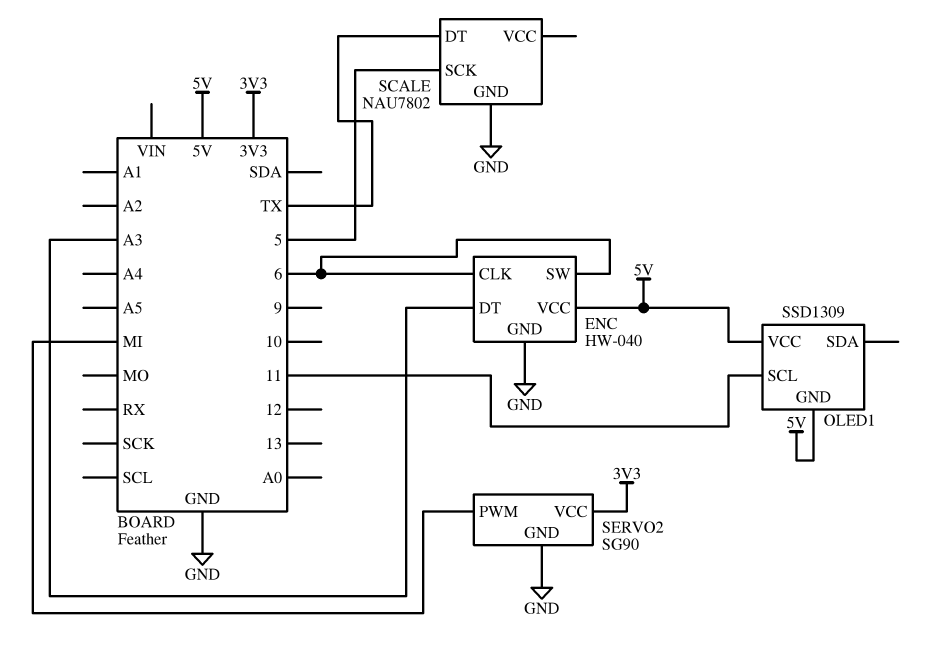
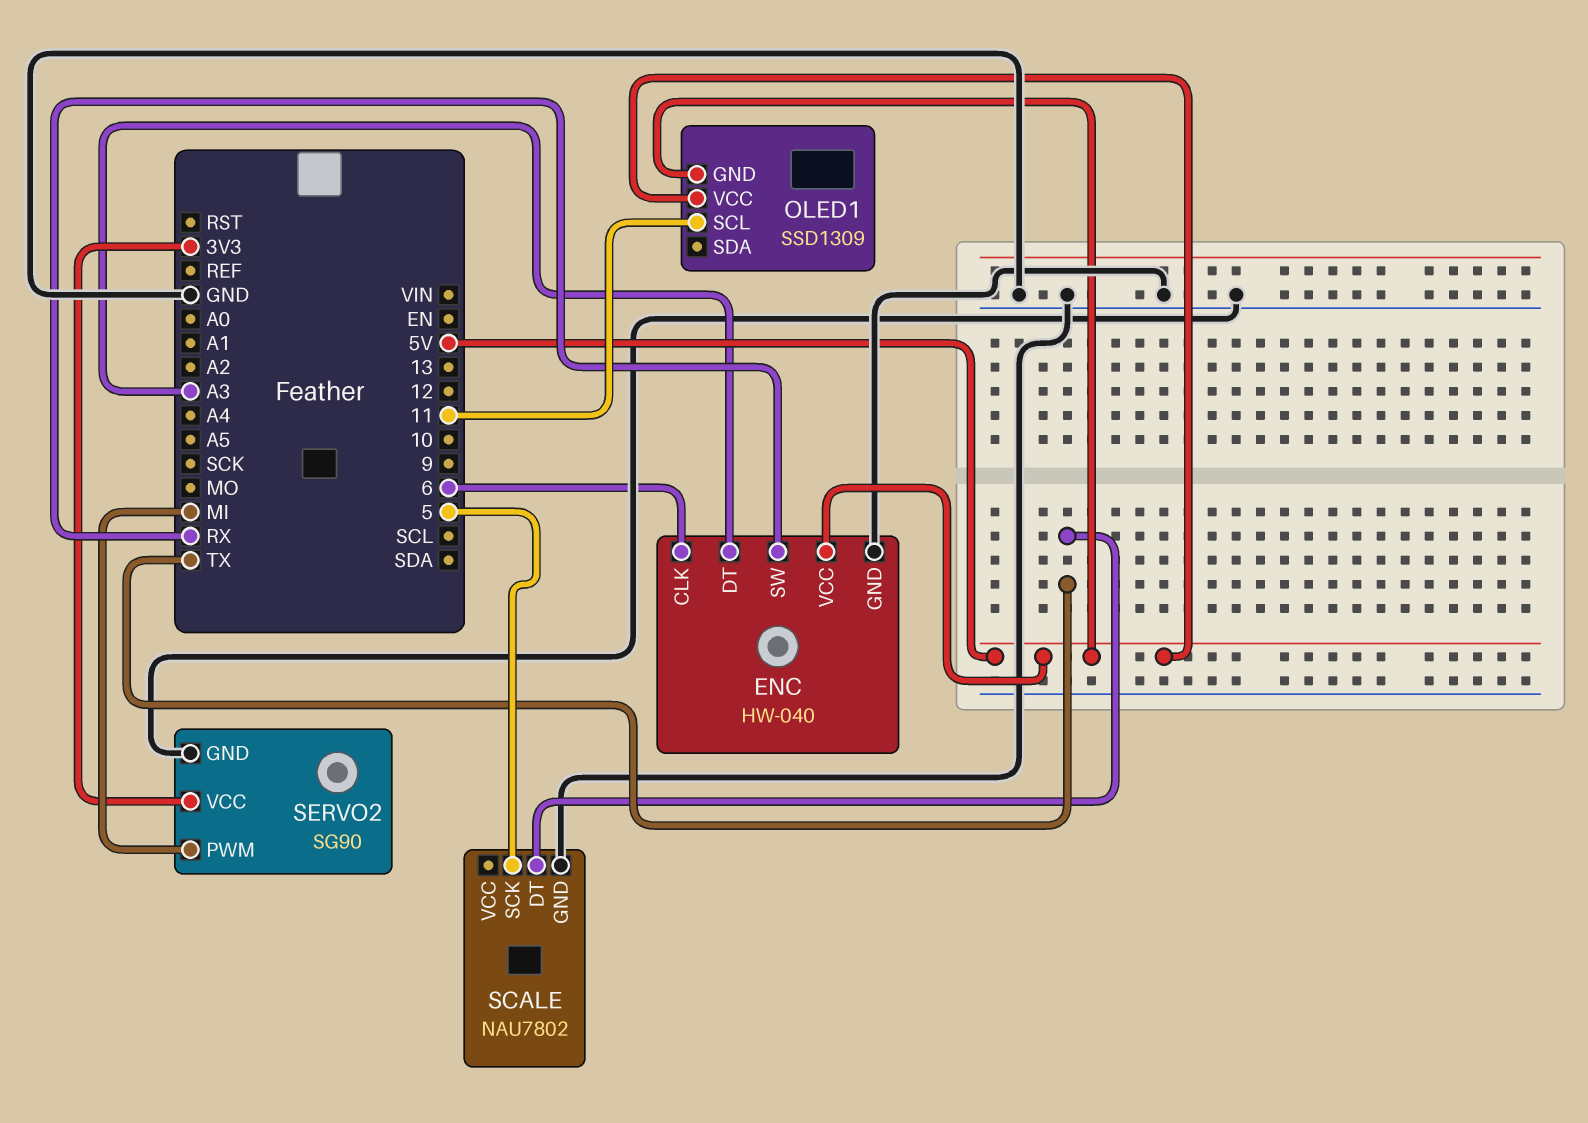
ENC pin SW: 6 -> RX

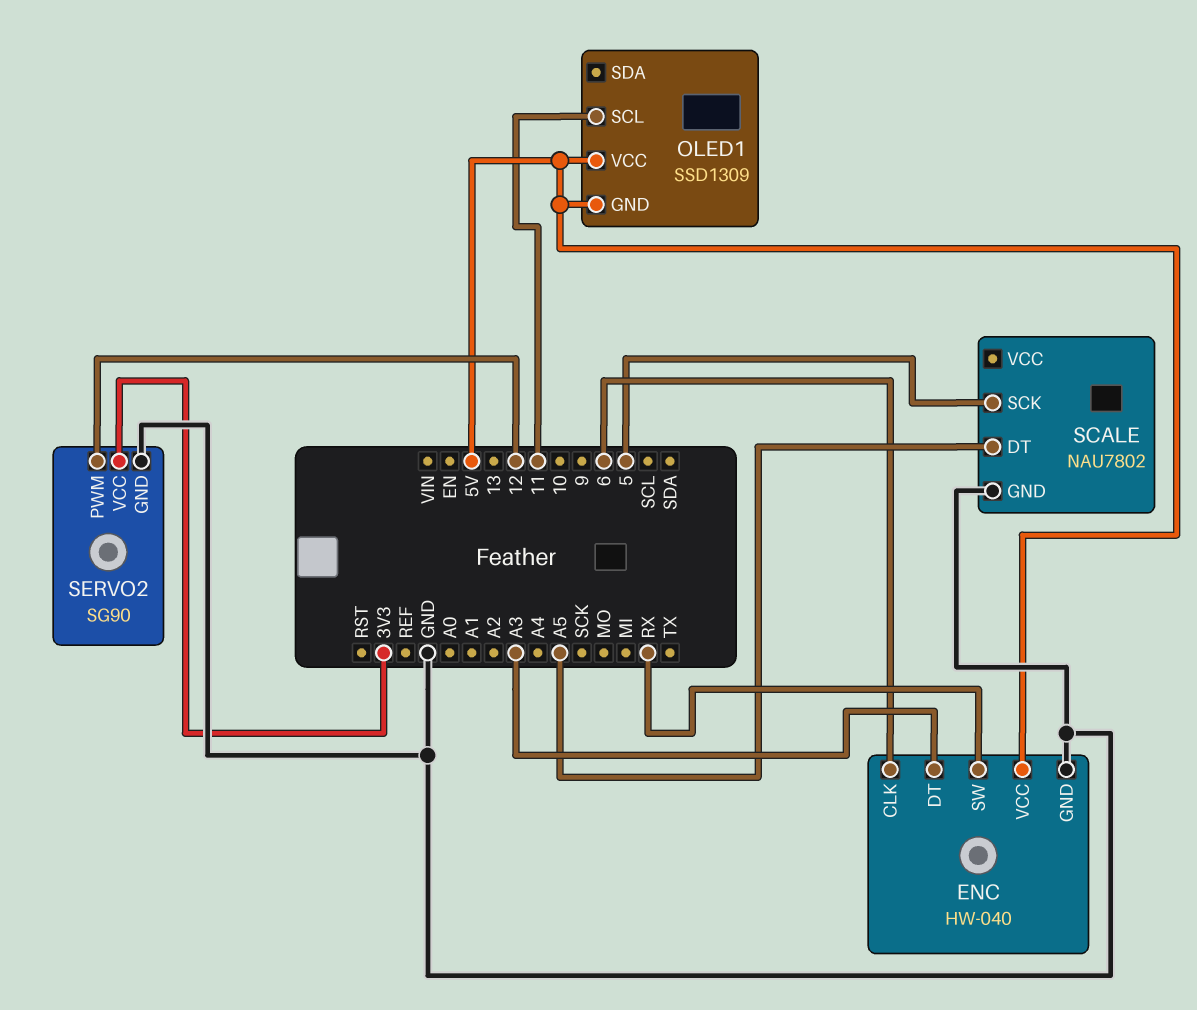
SCALE pin DT: TX -> A5
SERVO2 pin PWM: MI -> 12

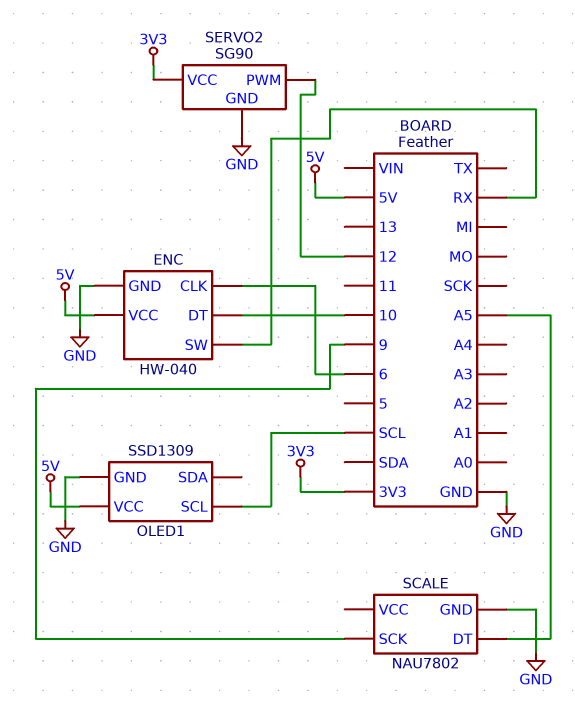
ENC pin DT: A3 -> 10
OLED1 pin GND: 5V -> GND
OLED1 pin SCL: 11 -> SCL
SCALE pin SCK: 5 -> 9

